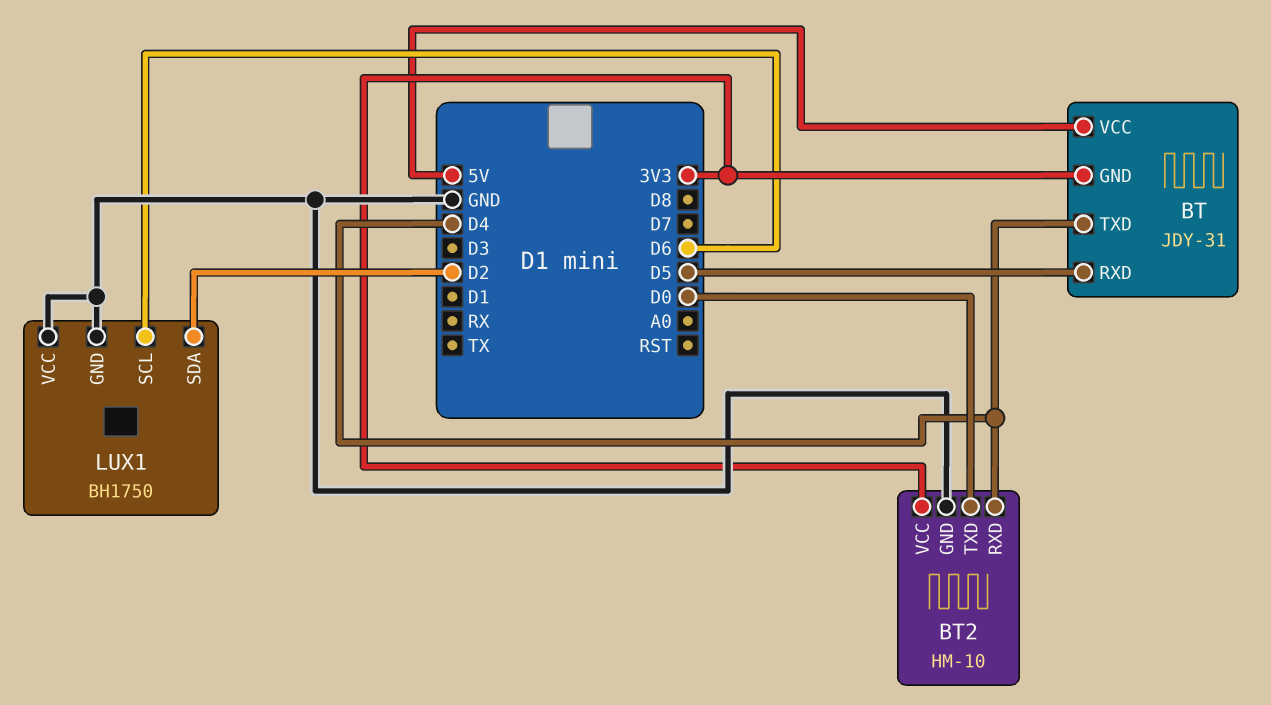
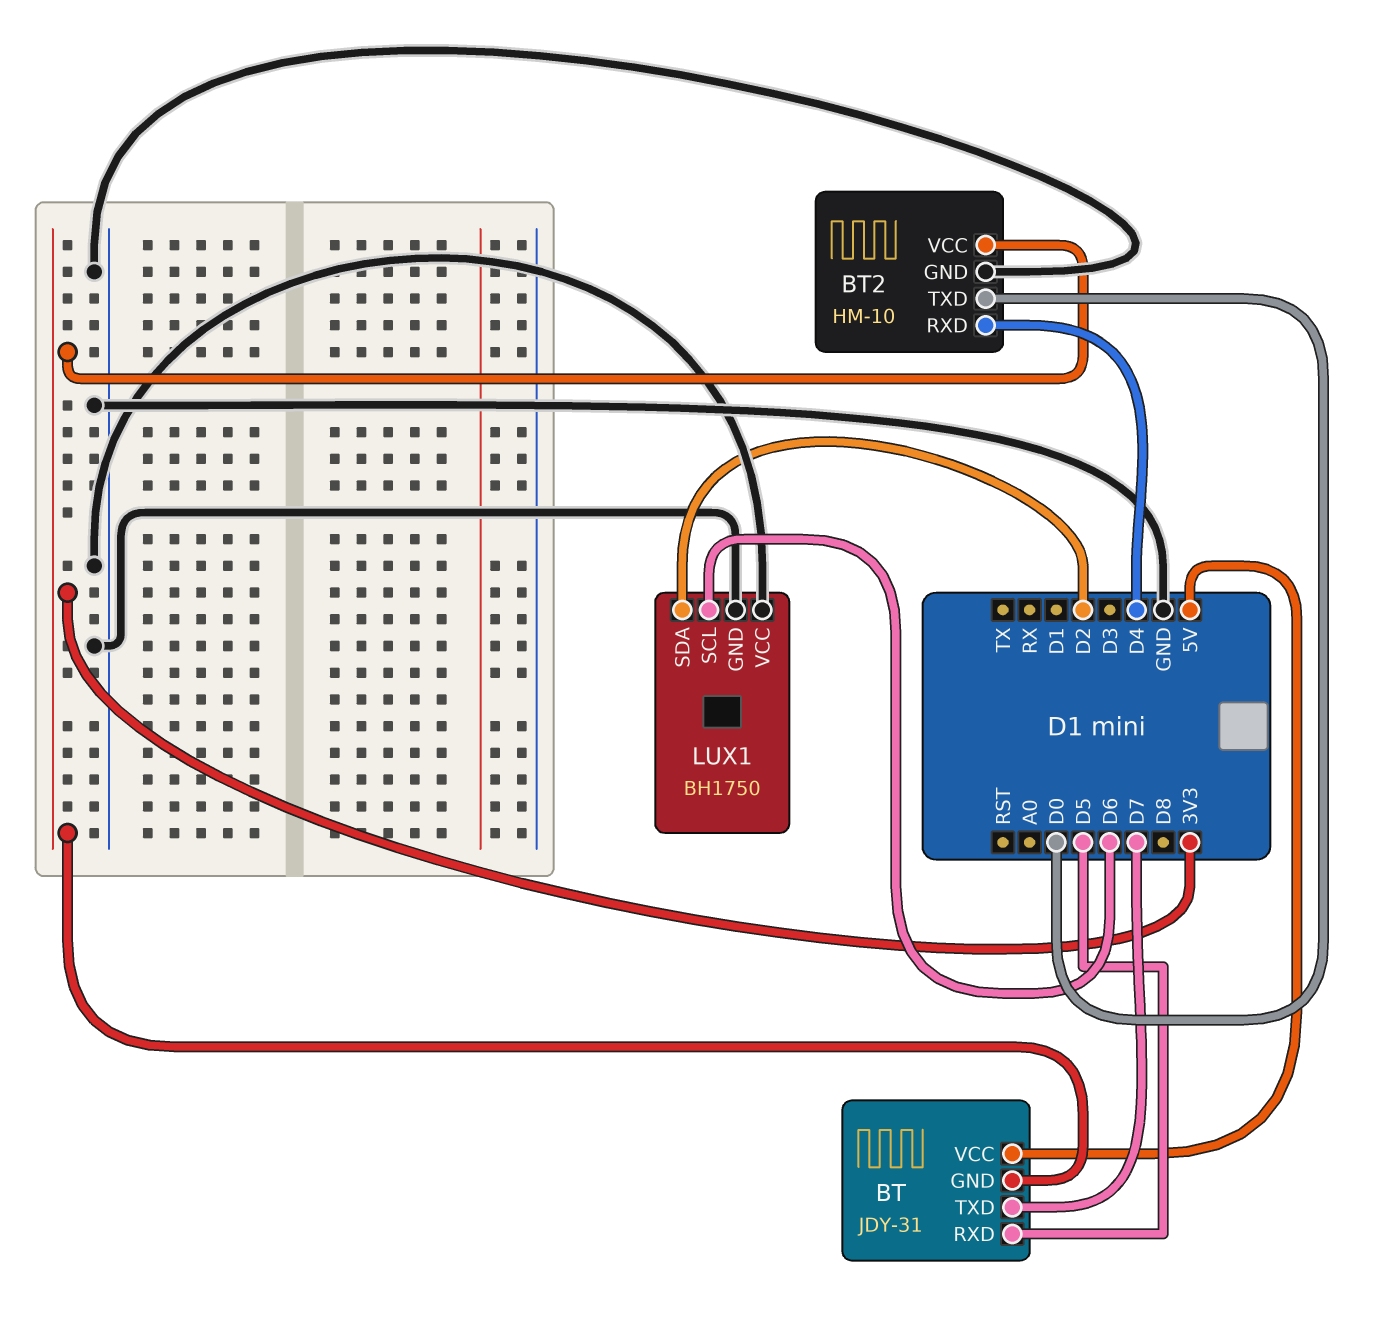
BT pin TXD: D4 -> D7

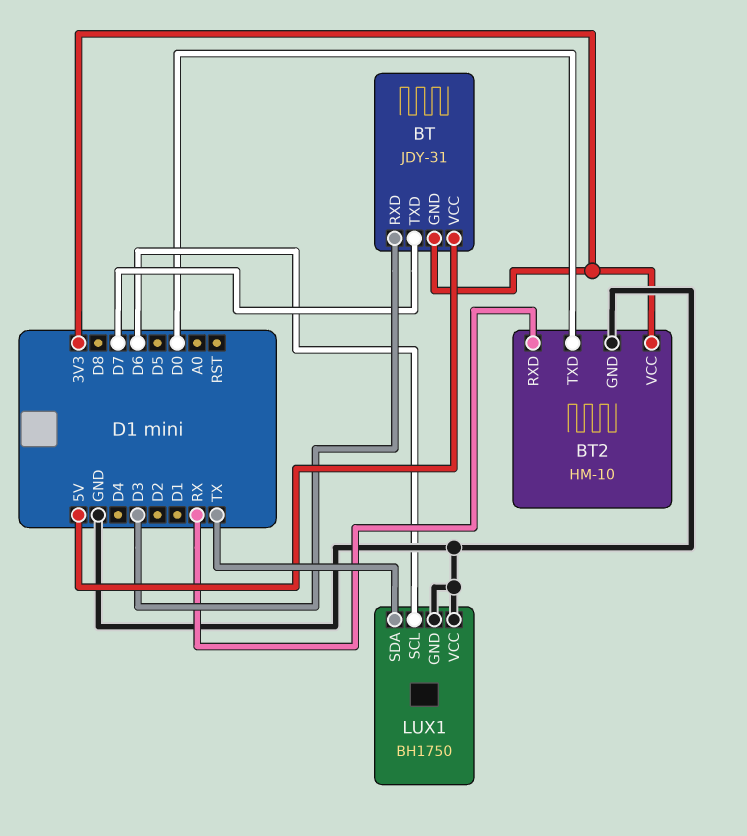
BT pin RXD: D5 -> D3
BT2 pin RXD: D4 -> RX
LUX1 pin SDA: D2 -> TX

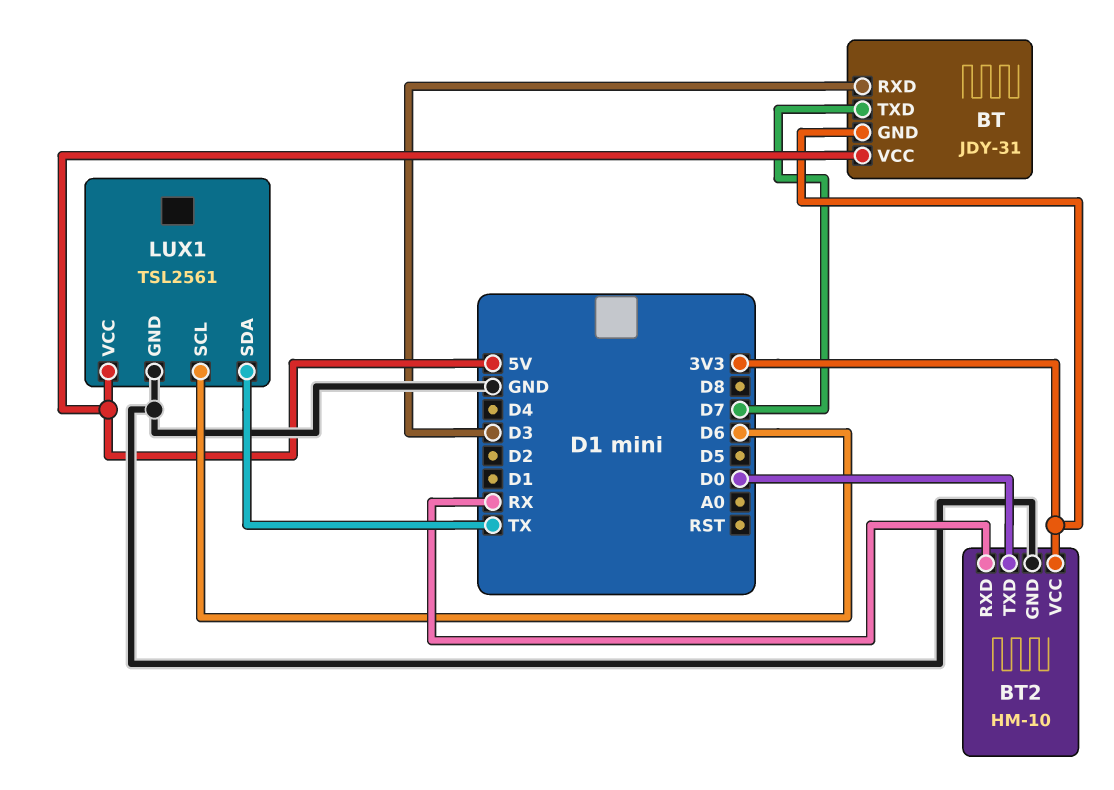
LUX1: BH1750 -> TSL2561
LUX1 pin VCC: GND -> 5V

